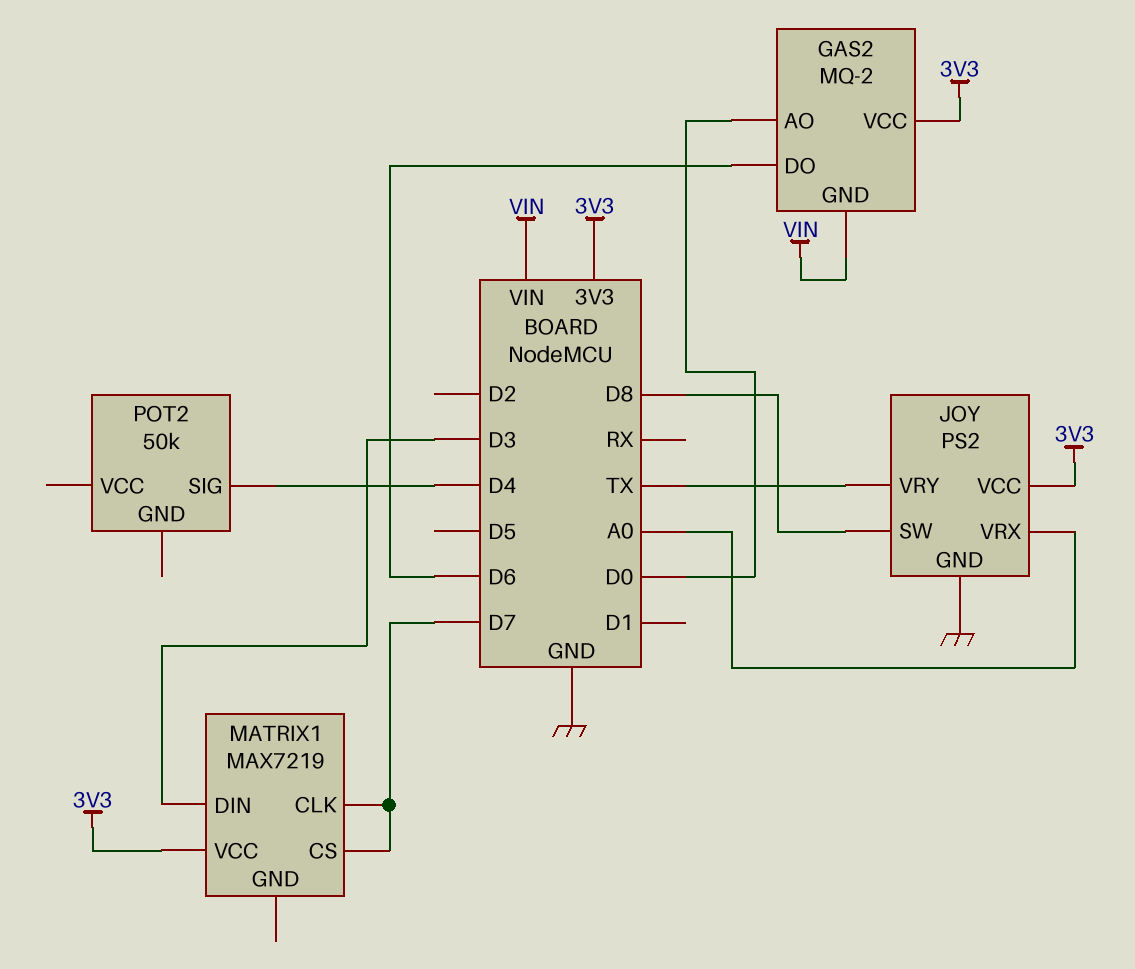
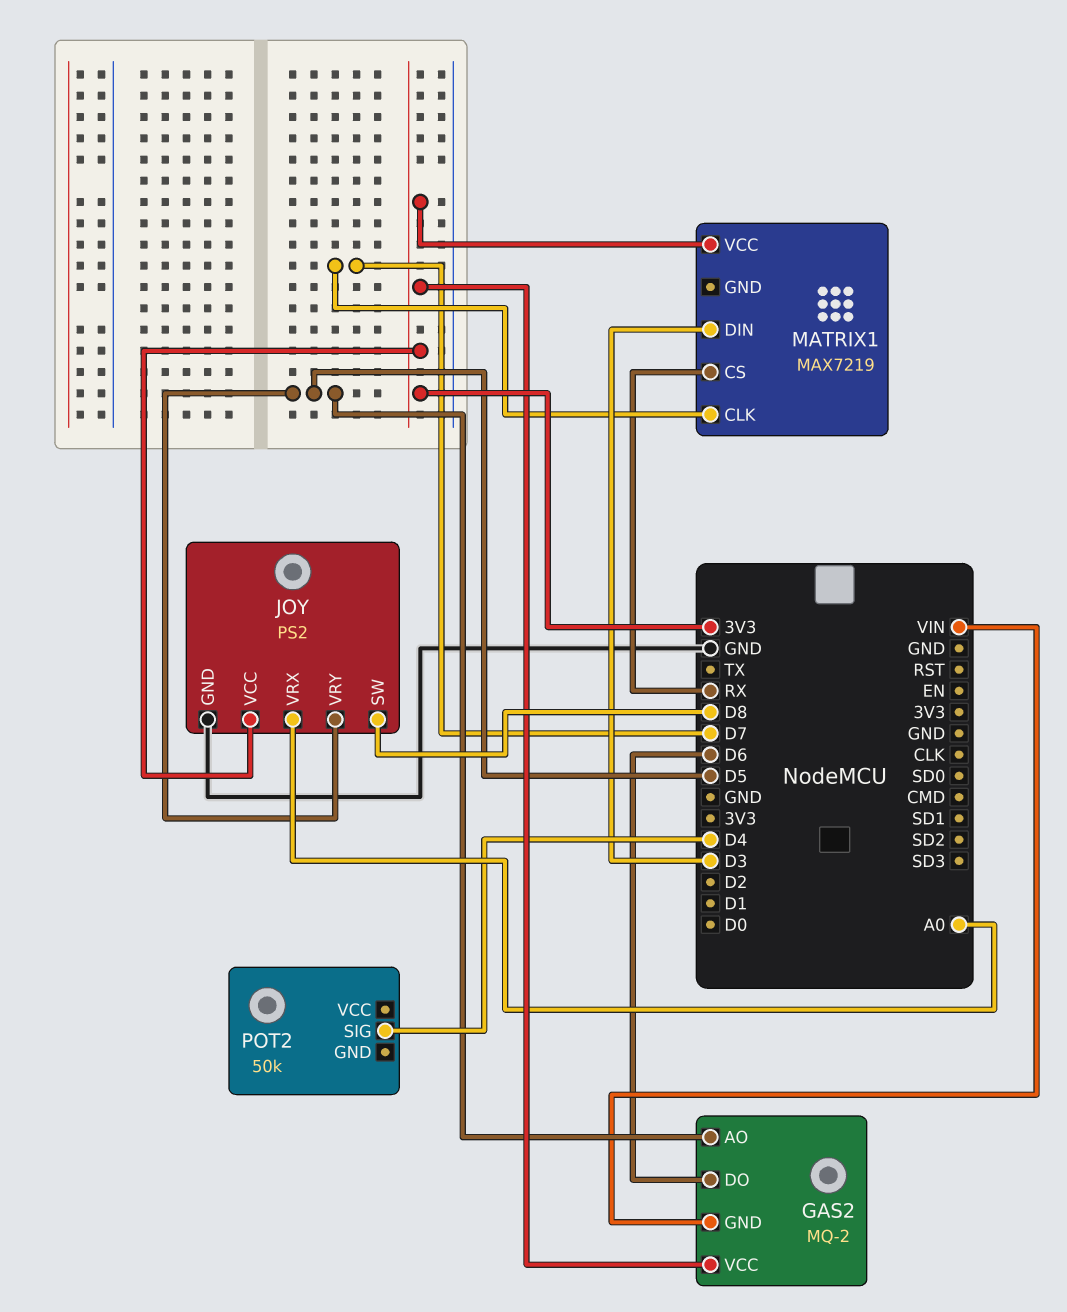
GAS2 pin AO: D0 -> D5
JOY pin VRY: TX -> D5
MATRIX1 pin CS: D7 -> RX

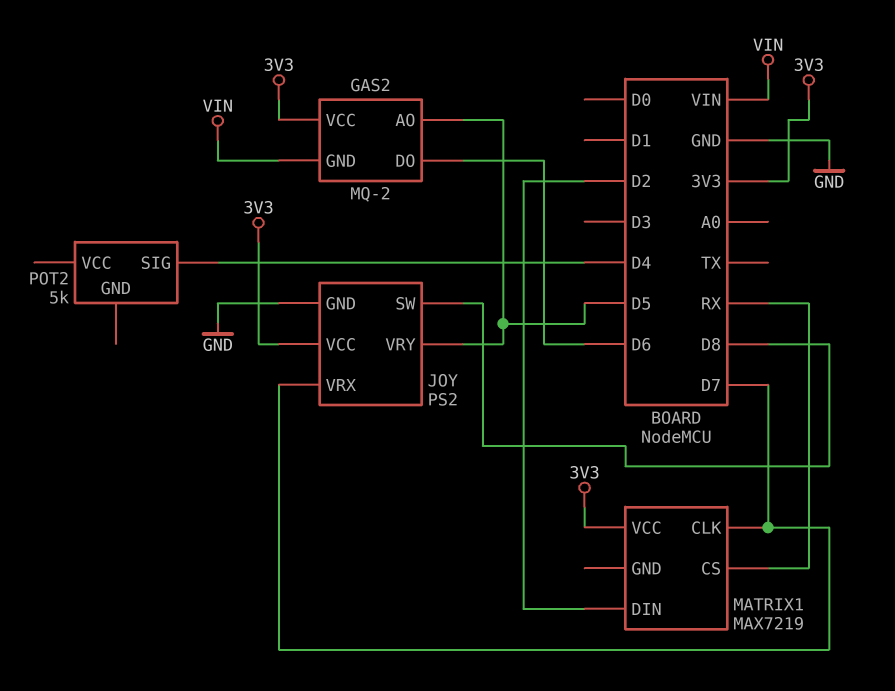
JOY pin VRX: A0 -> D7
MATRIX1 pin DIN: D3 -> D2
POT2: 50k -> 5k

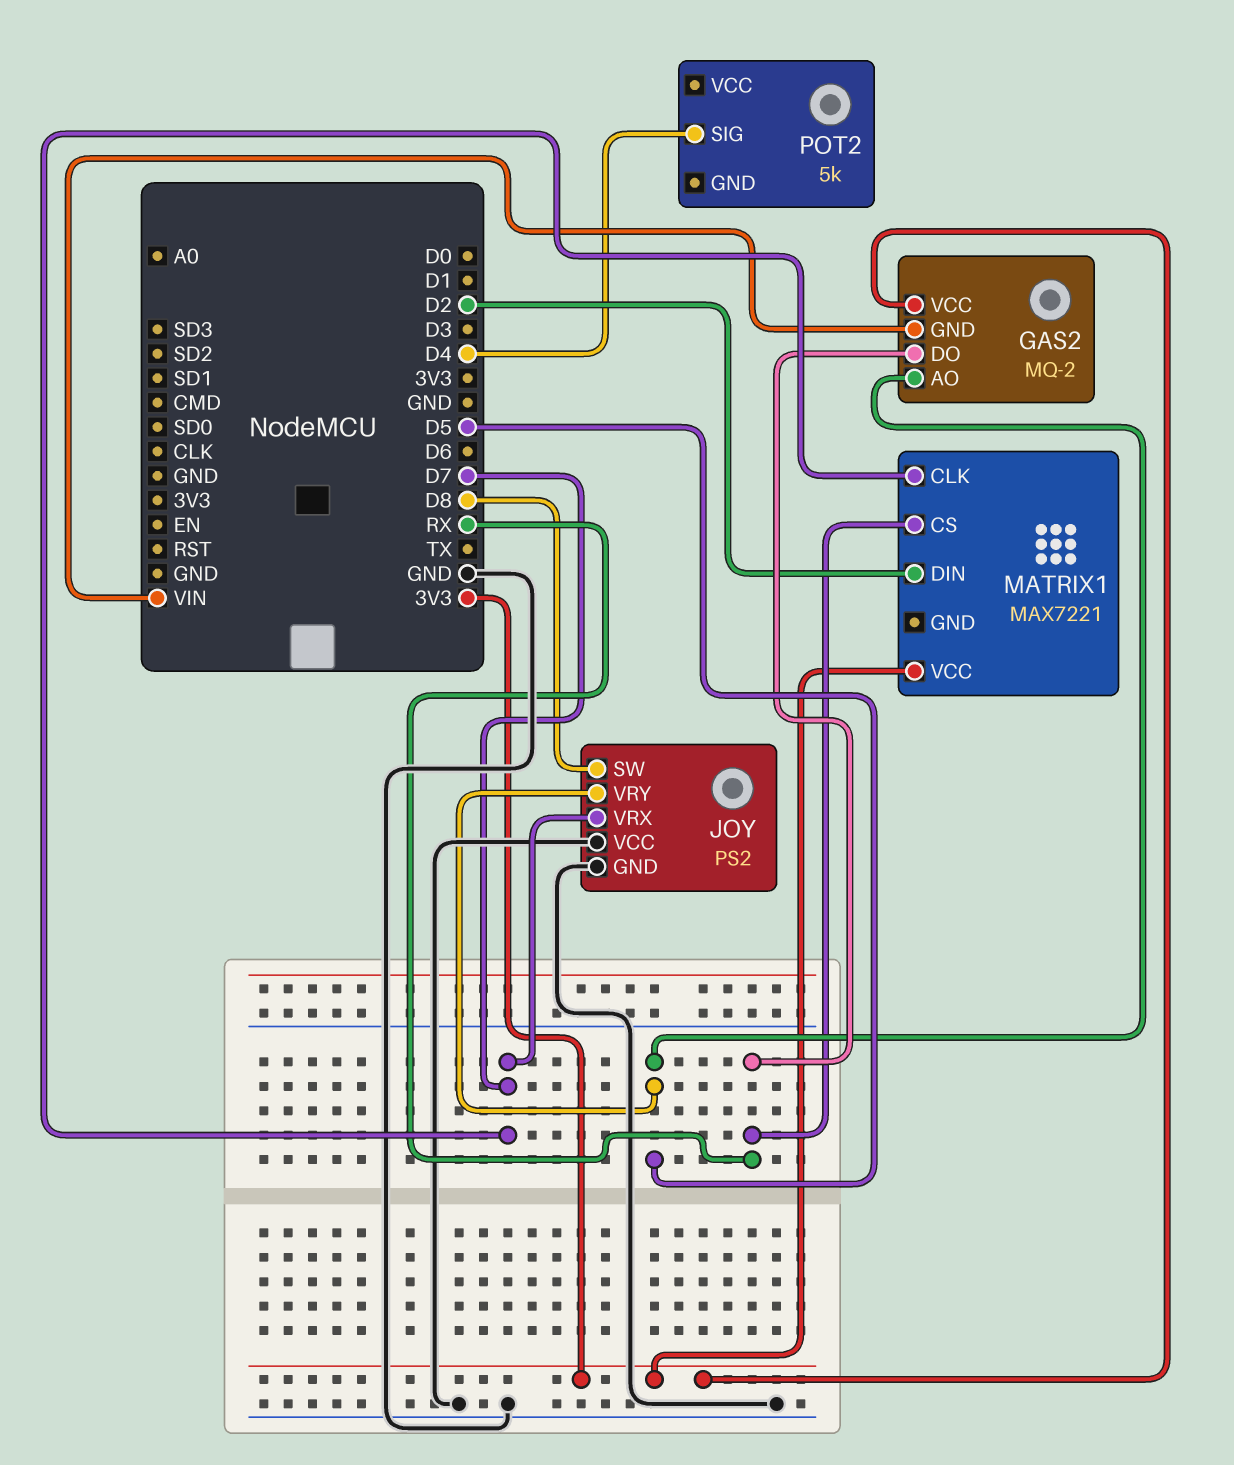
GAS2 pin DO: D6 -> RX
JOY pin VCC: 3V3 -> GND
MATRIX1: MAX7219 -> MAX7221

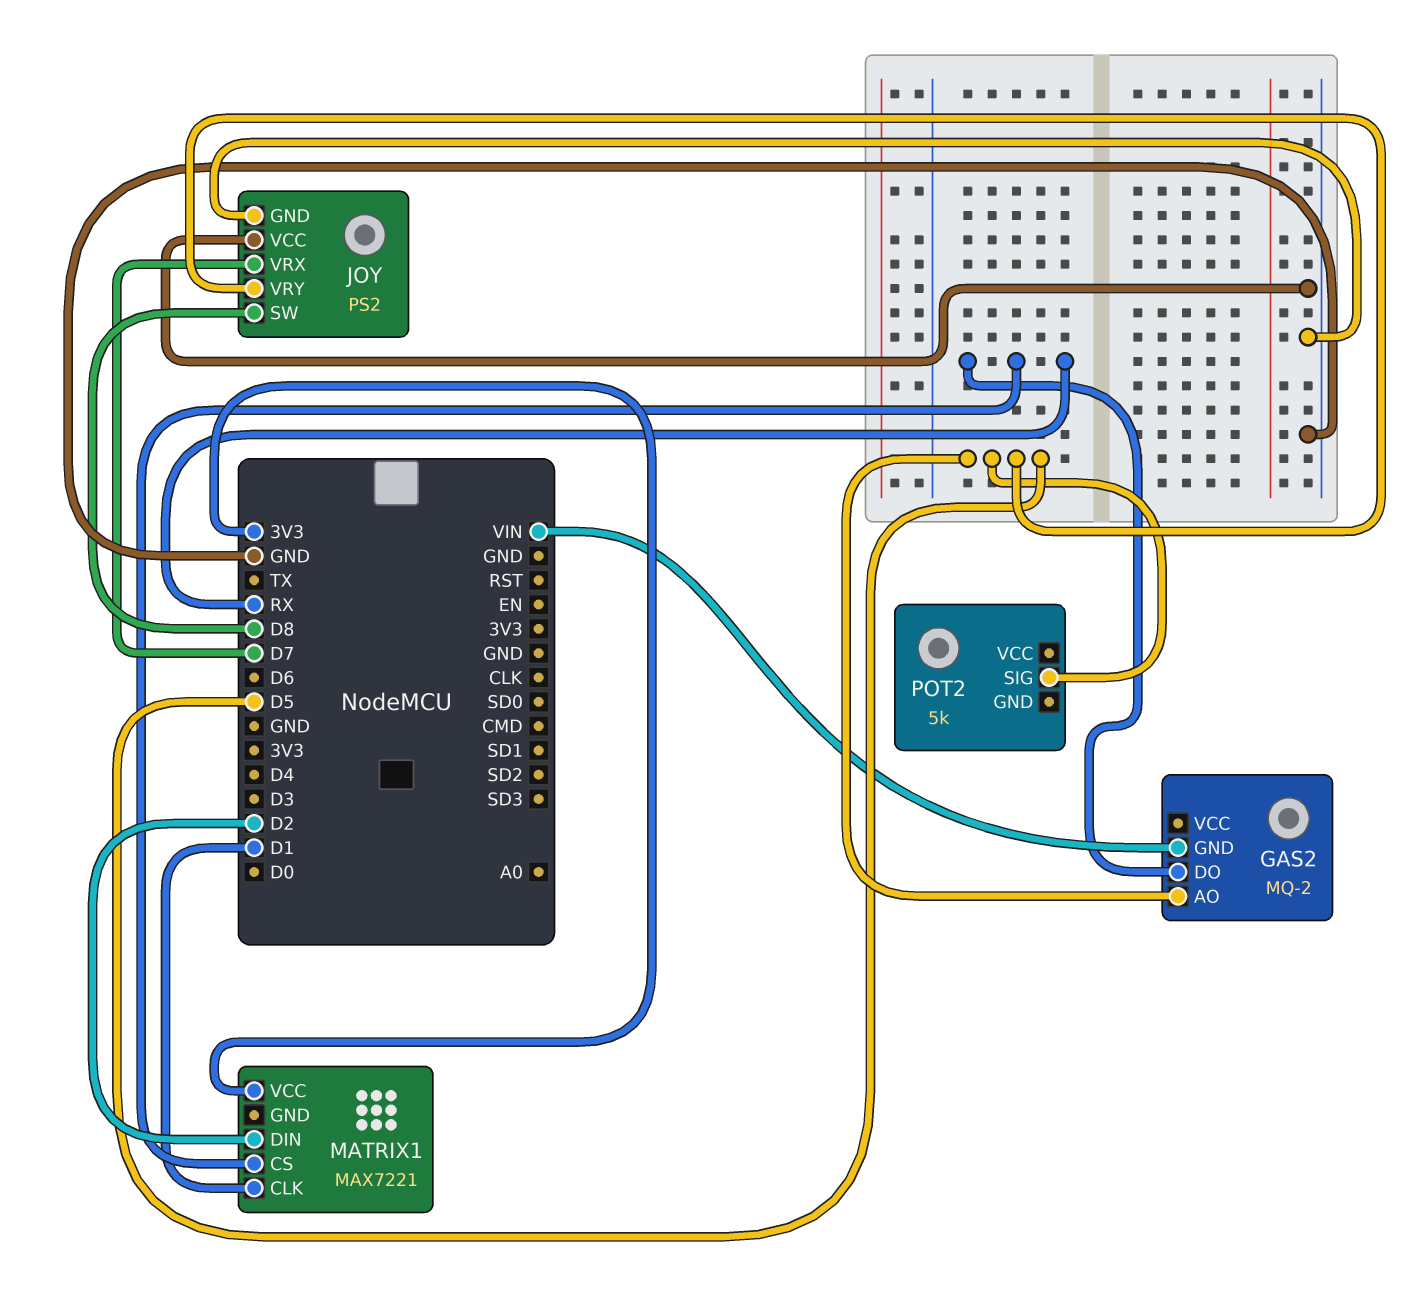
GAS2 pin VCC: 3V3 -> none
MATRIX1 pin CLK: D7 -> D1
POT2 pin SIG: D4 -> D5

